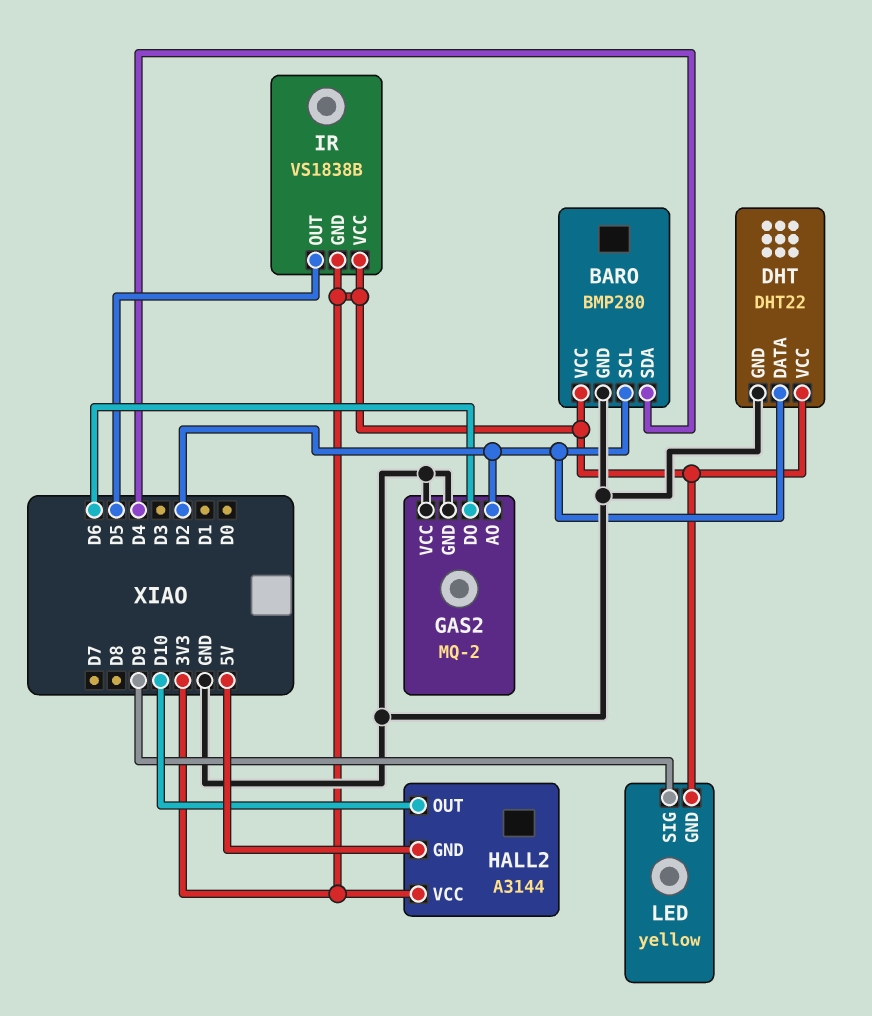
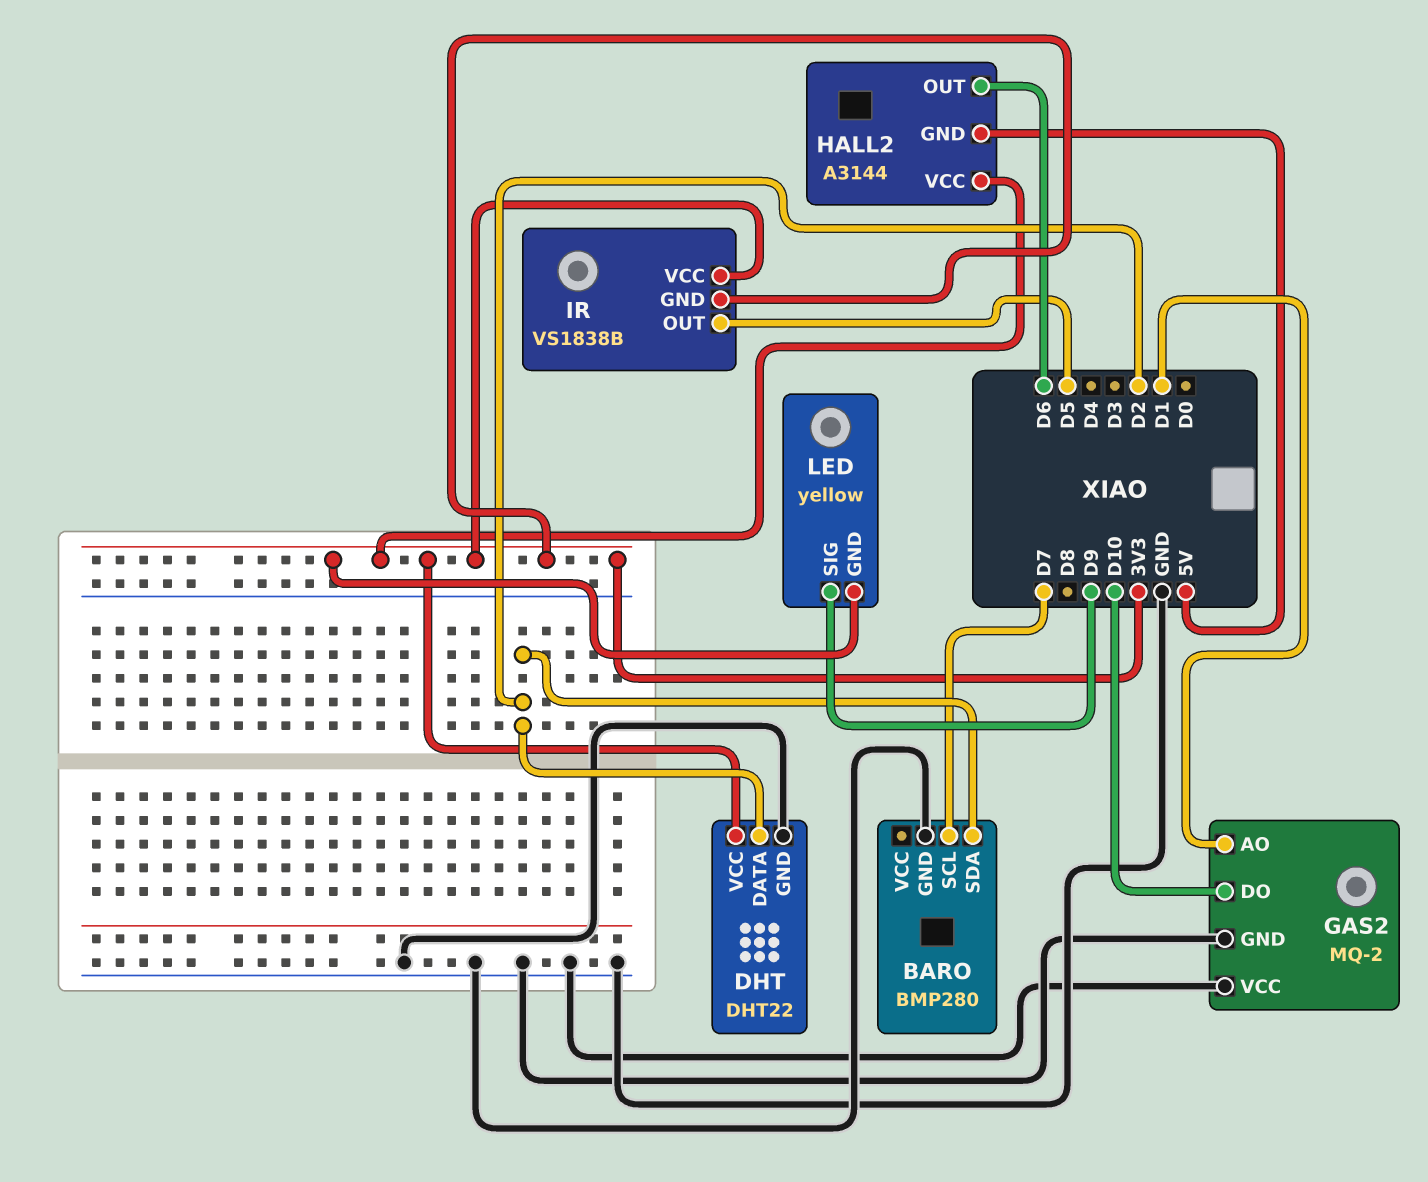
BARO pin SCL: D2 -> D7
BARO pin SDA: D4 -> D2
BARO pin VCC: 3V3 -> none
GAS2 pin AO: D2 -> D1
GAS2 pin DO: D6 -> D10
HALL2 pin OUT: D10 -> D6

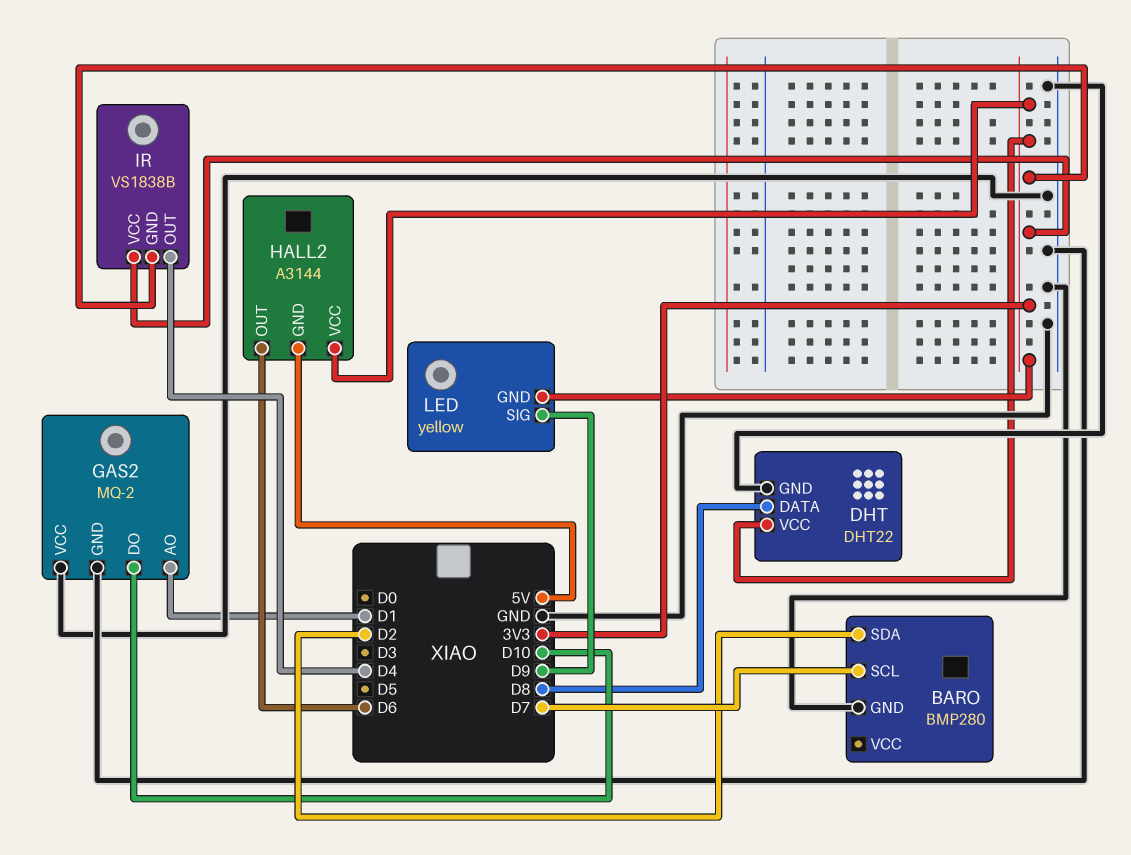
DHT pin DATA: D2 -> D8
IR pin OUT: D5 -> D4

